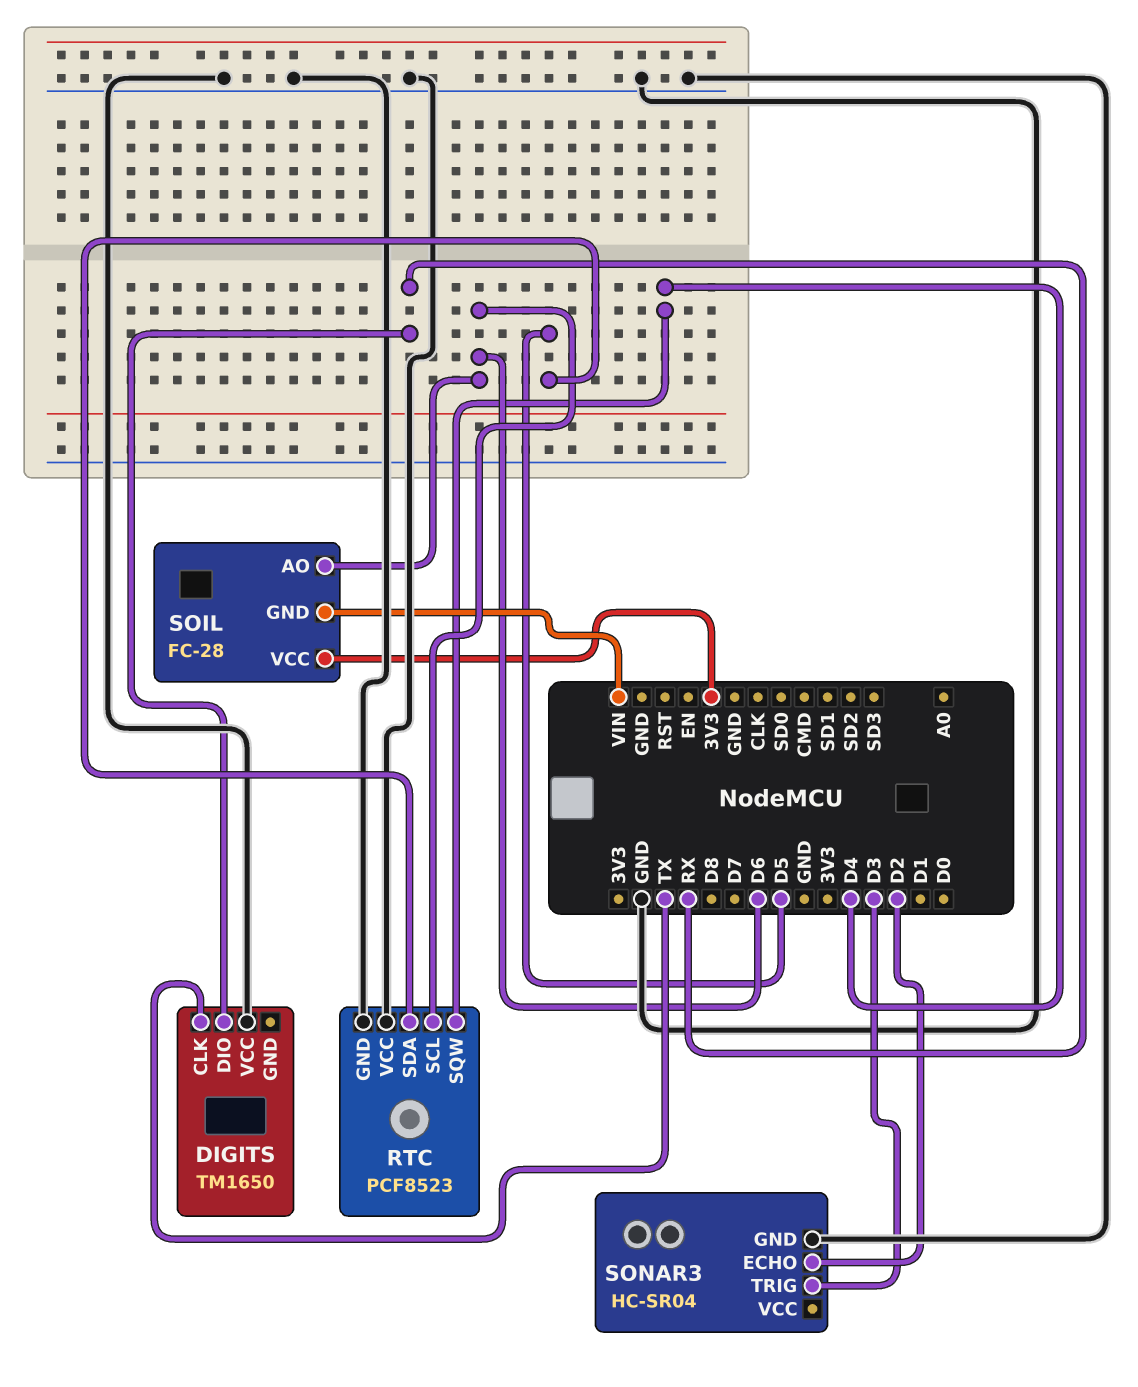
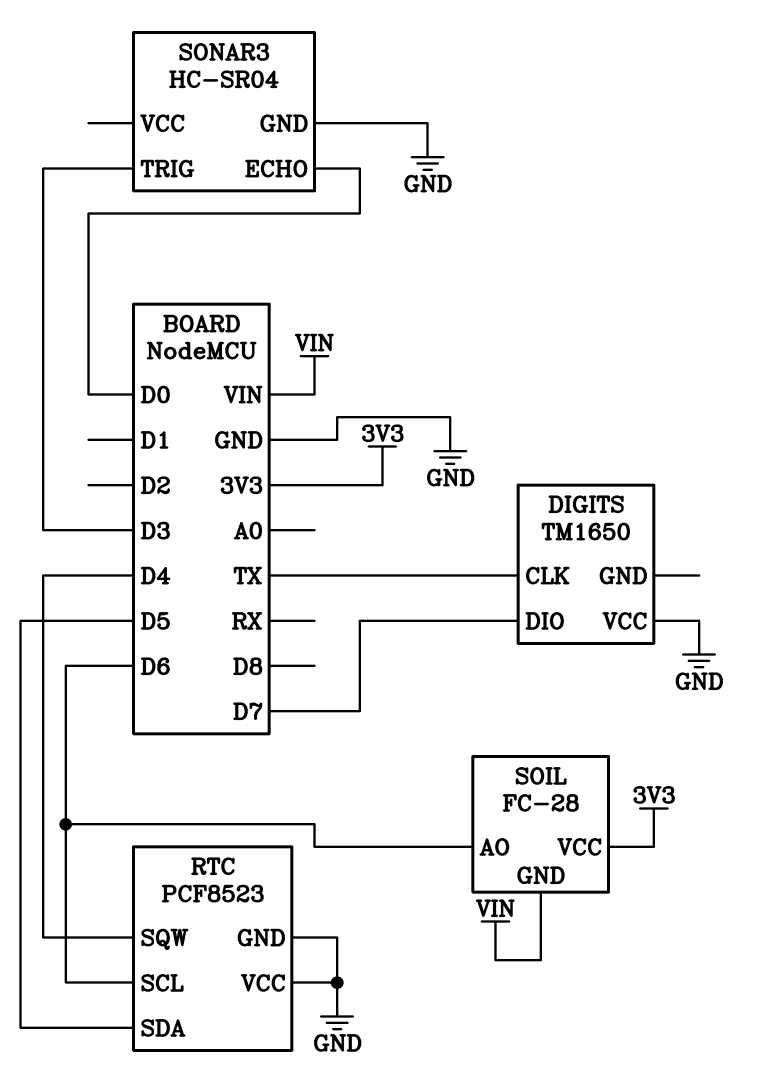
DIGITS pin DIO: RX -> D7
SONAR3 pin ECHO: D2 -> D0

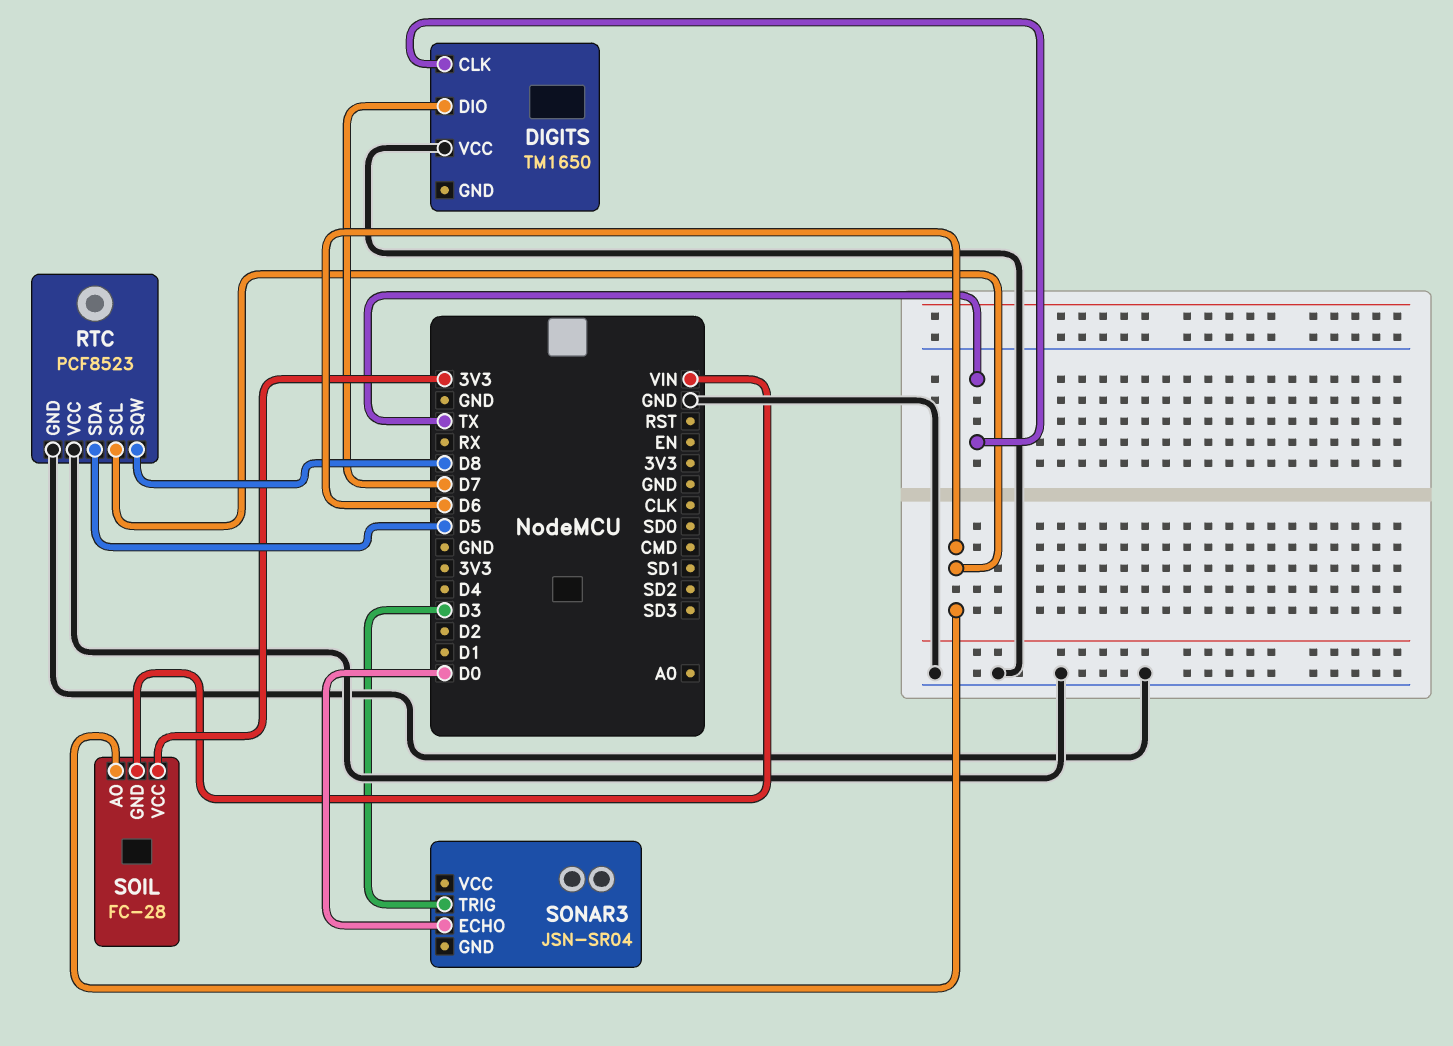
RTC pin SQW: D4 -> D8
SONAR3: HC-SR04 -> JSN-SR04
SONAR3 pin GND: GND -> none

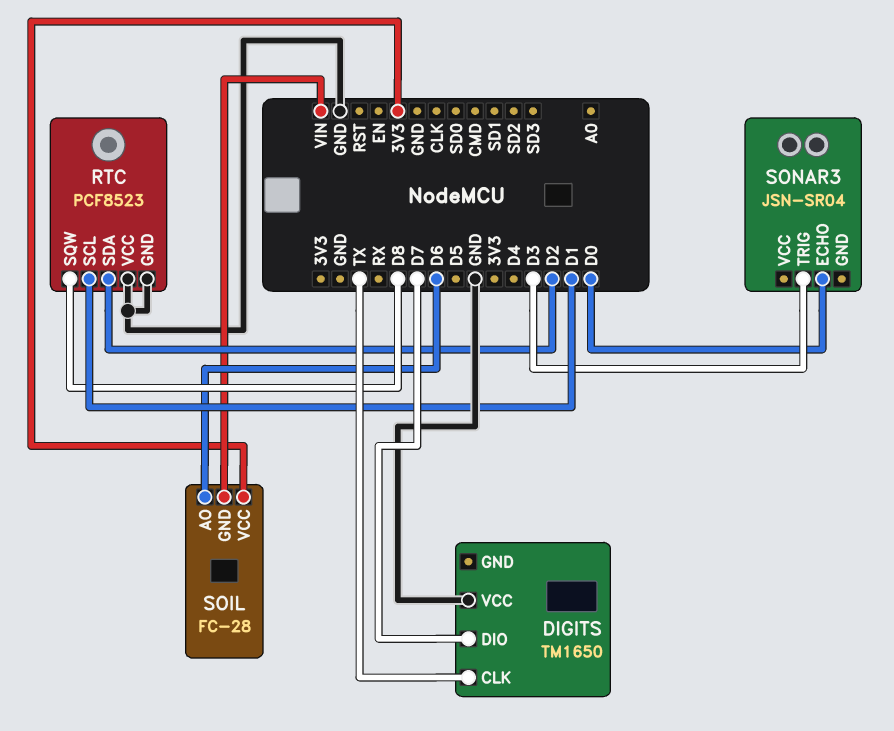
RTC pin SCL: D6 -> D1
RTC pin SDA: D5 -> D2

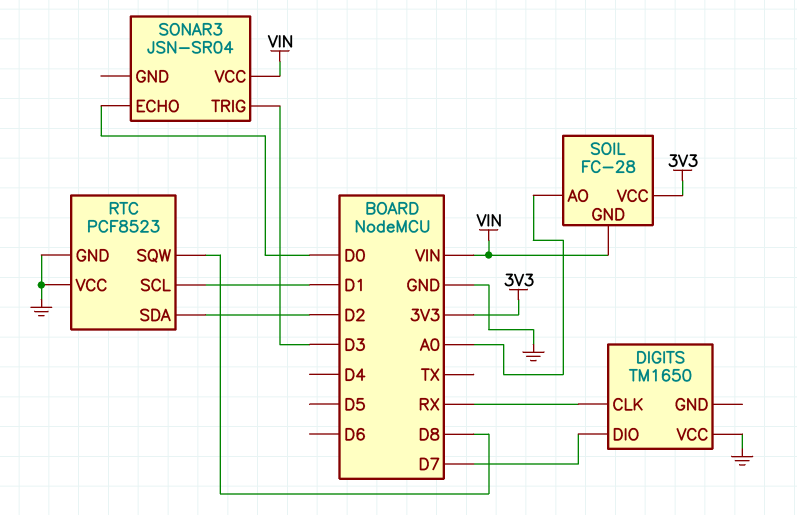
DIGITS pin CLK: TX -> RX
SOIL pin AO: D6 -> A0
SONAR3 pin VCC: none -> VIN

